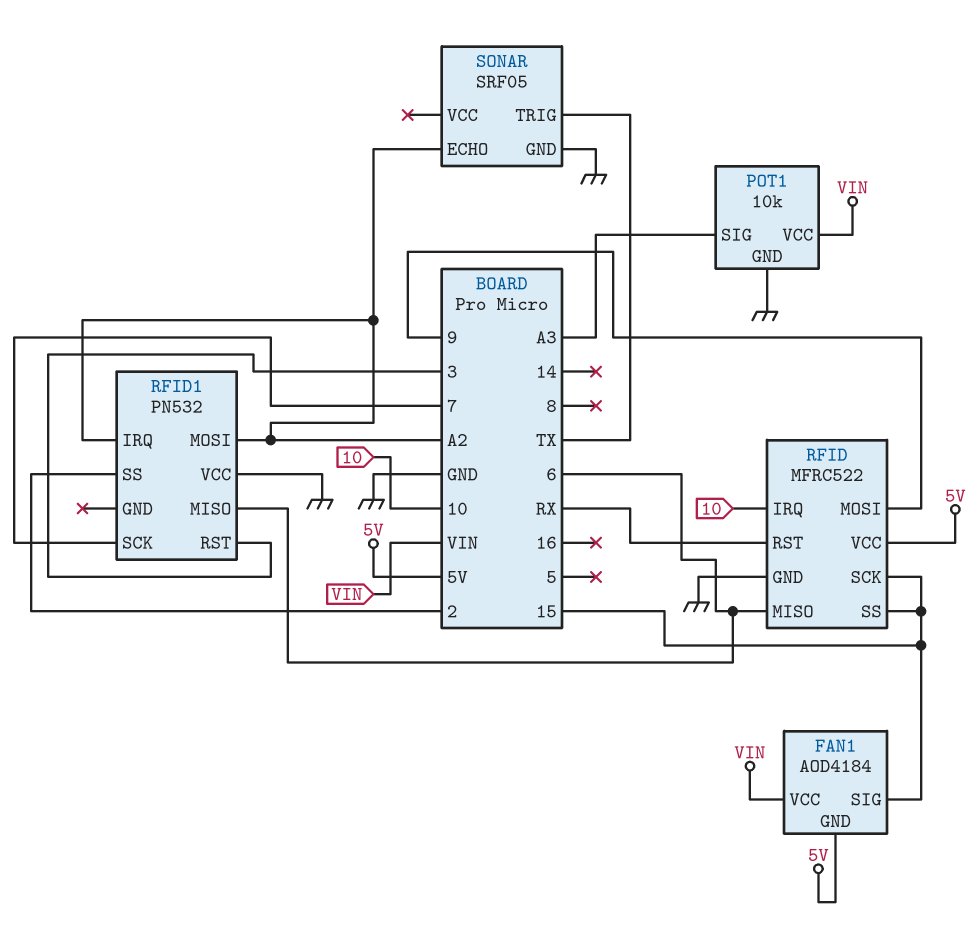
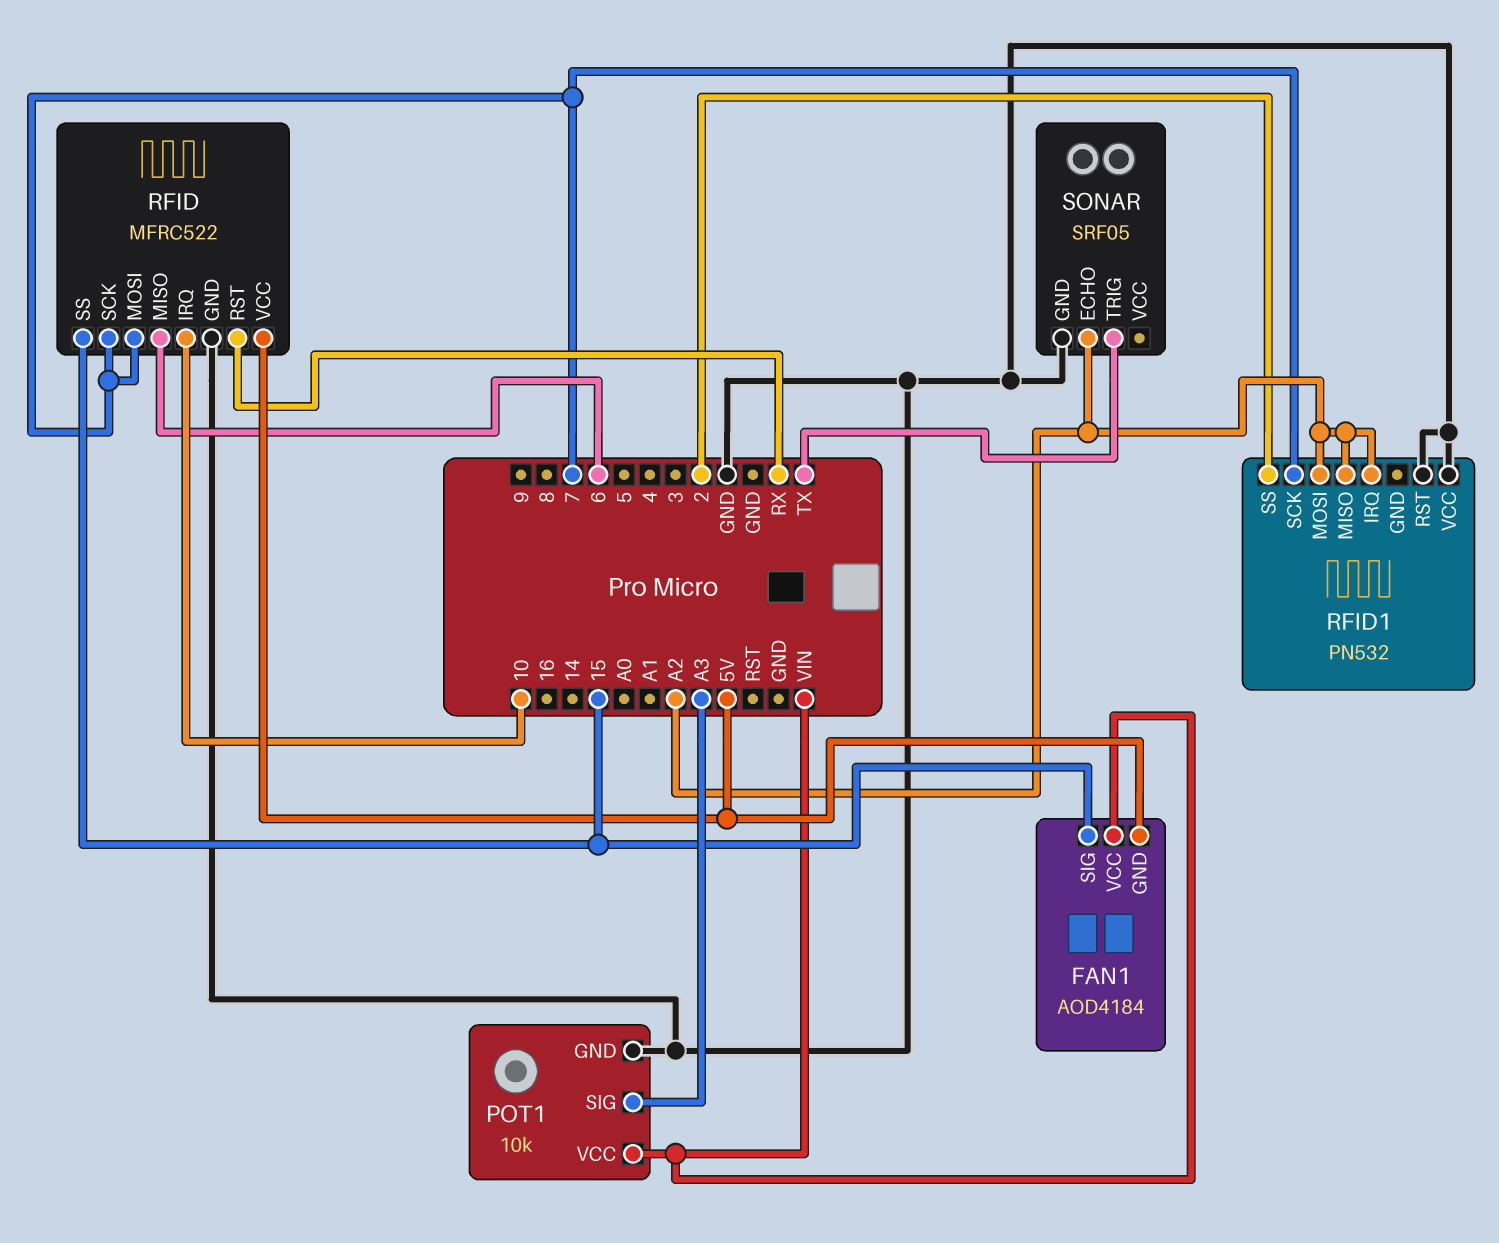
RFID pin MOSI: 9 -> 7
RFID pin SCK: 15 -> 7
RFID1 pin MISO: 6 -> A2
RFID1 pin RST: 3 -> GND

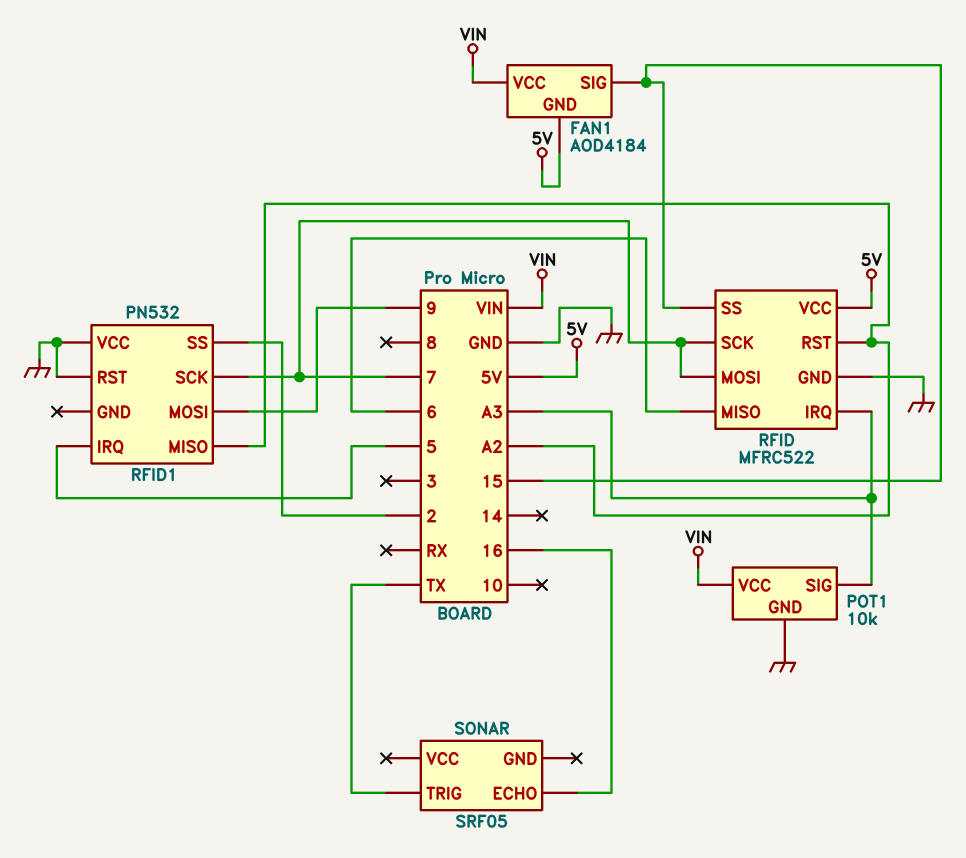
RFID pin IRQ: 10 -> A3
RFID pin RST: RX -> A2
RFID1 pin IRQ: A2 -> 5
RFID1 pin MOSI: A2 -> 9
SONAR pin ECHO: A2 -> 16
SONAR pin GND: GND -> none

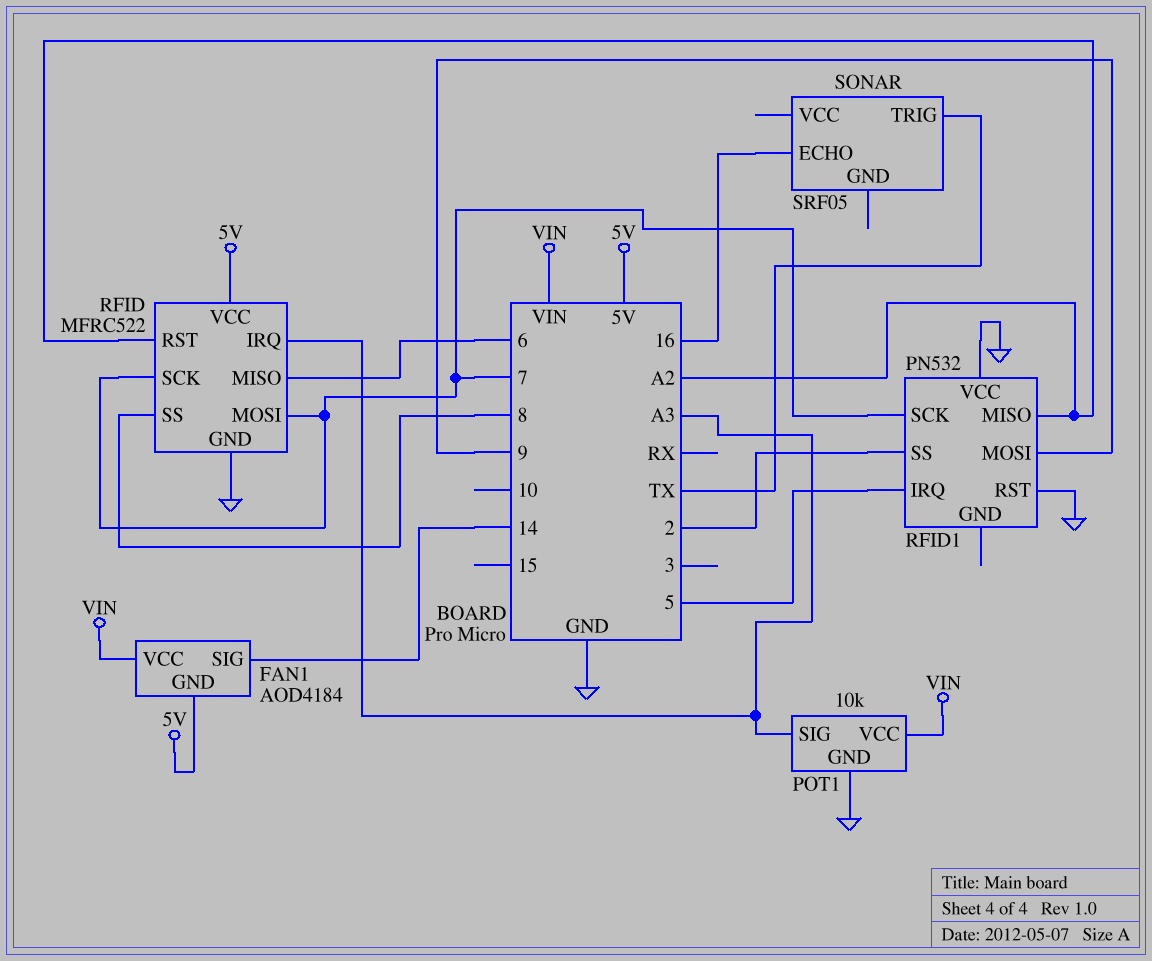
FAN1 pin SIG: 15 -> 14
RFID pin SS: 15 -> 8

